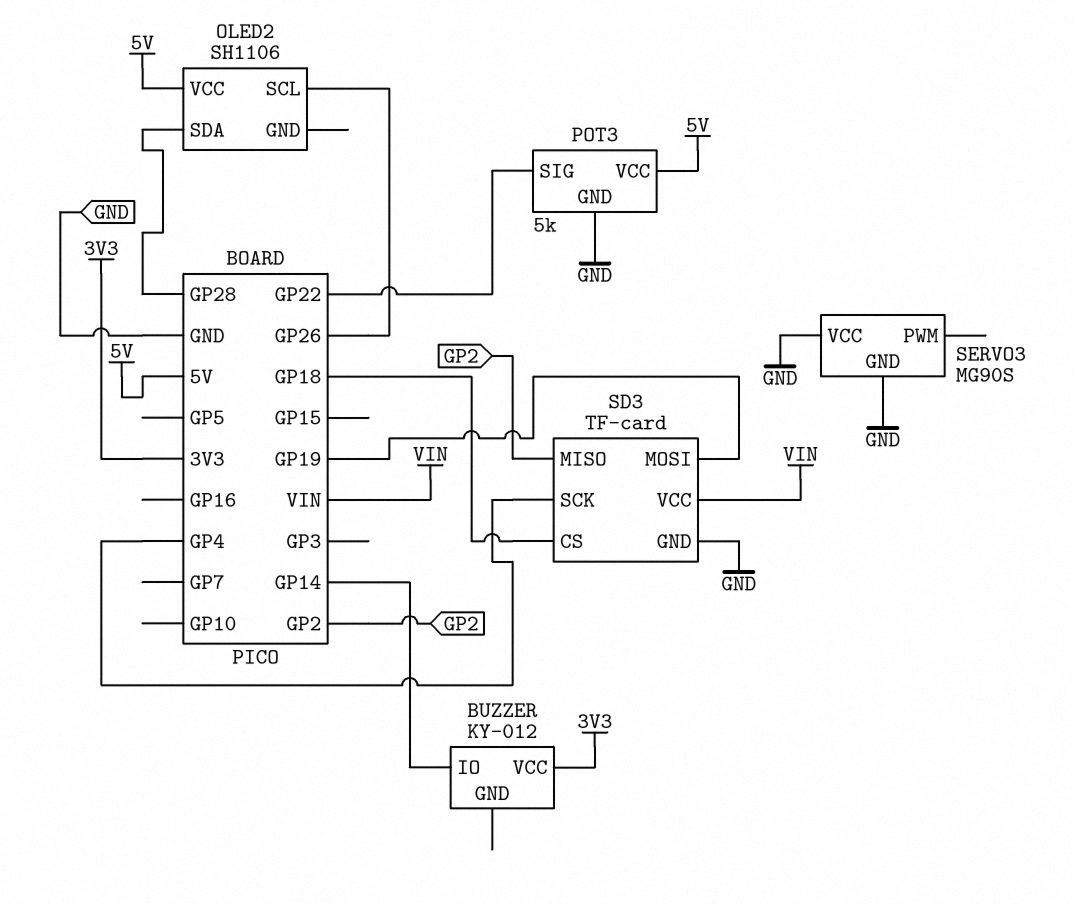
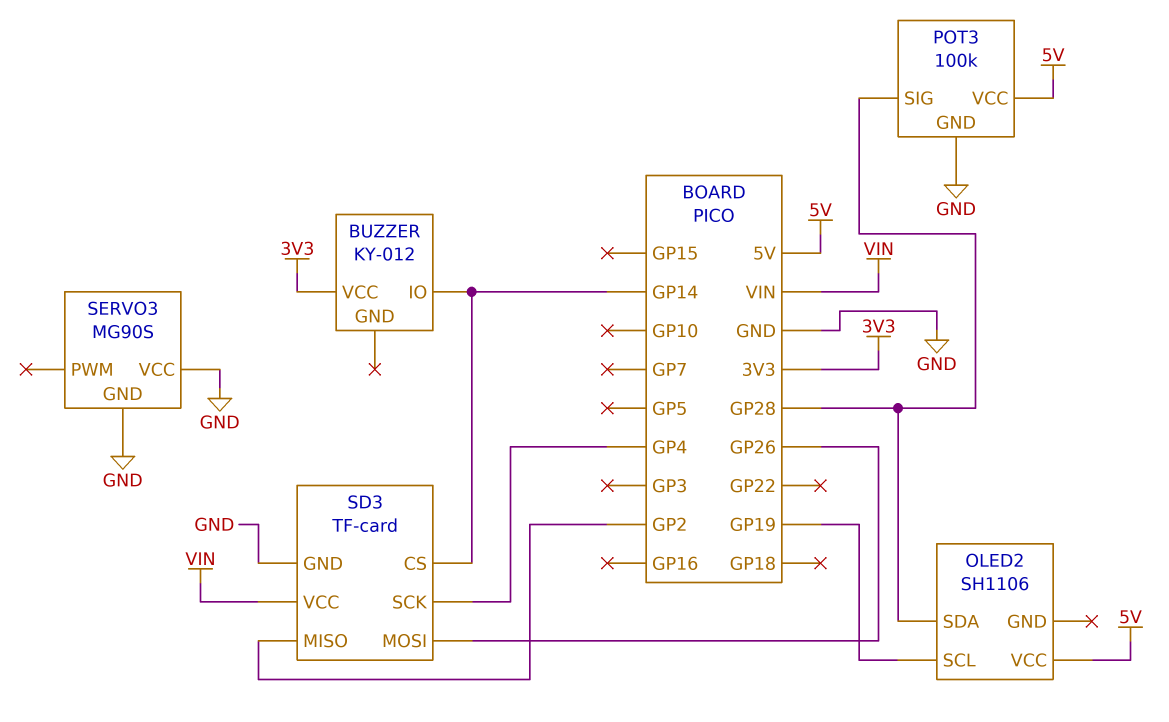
OLED2 pin SCL: GP26 -> GP19
POT3: 5k -> 100k
POT3 pin SIG: GP22 -> GP28
SD3 pin CS: GP18 -> GP14
SD3 pin MOSI: GP19 -> GP26

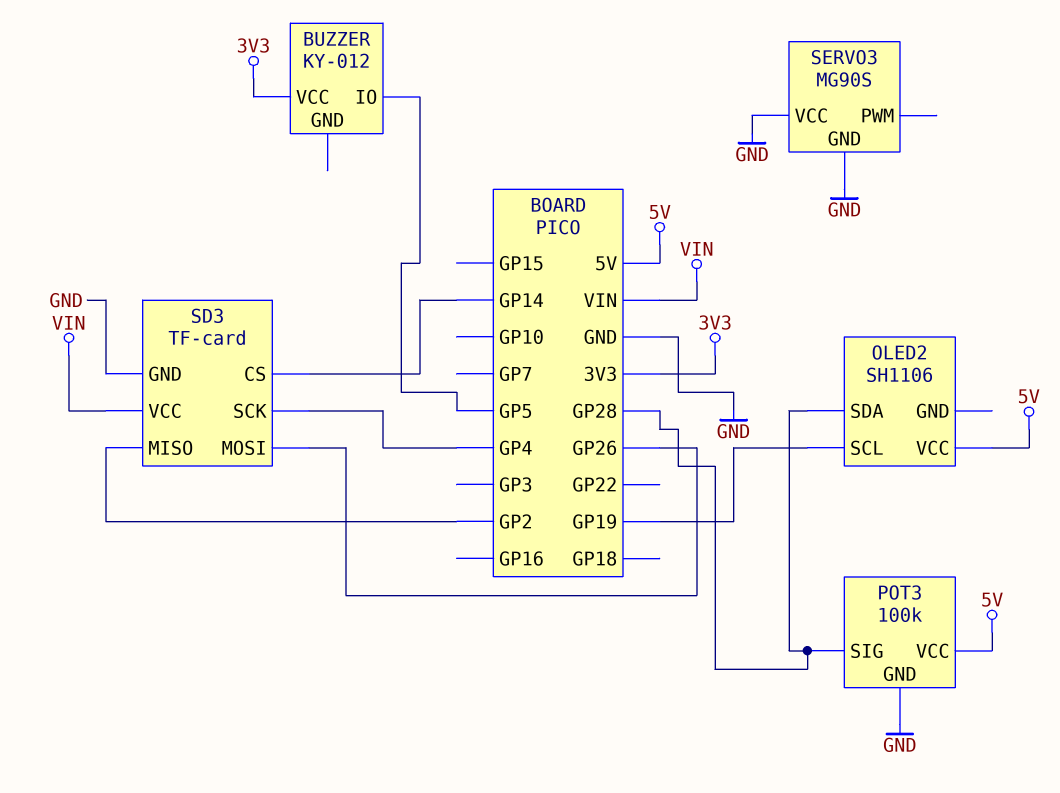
BUZZER pin IO: GP14 -> GP5

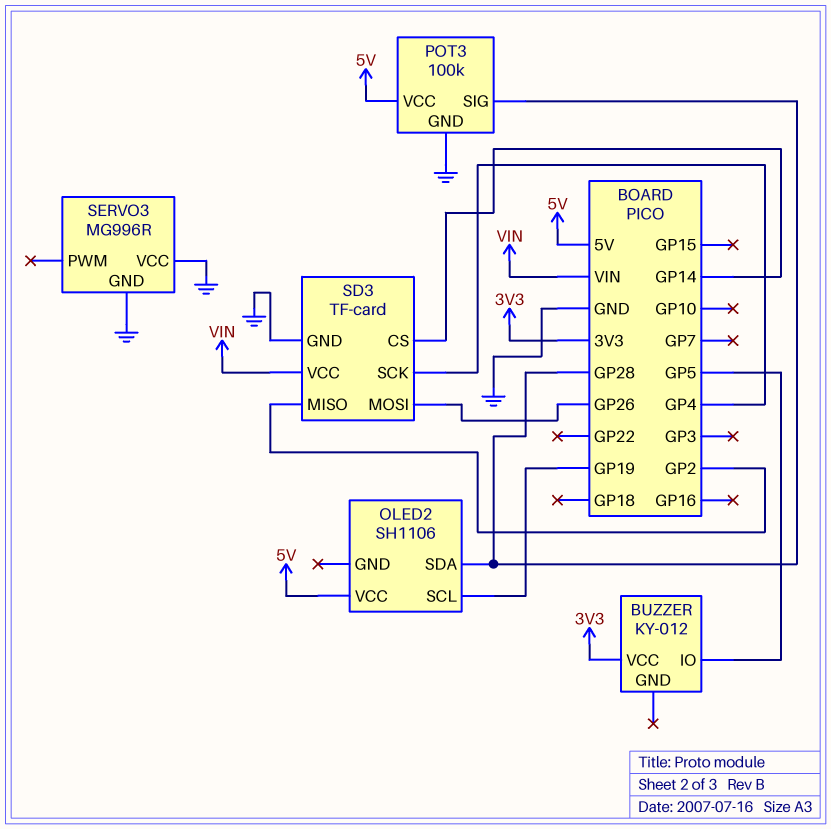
SERVO3: MG90S -> MG996R

